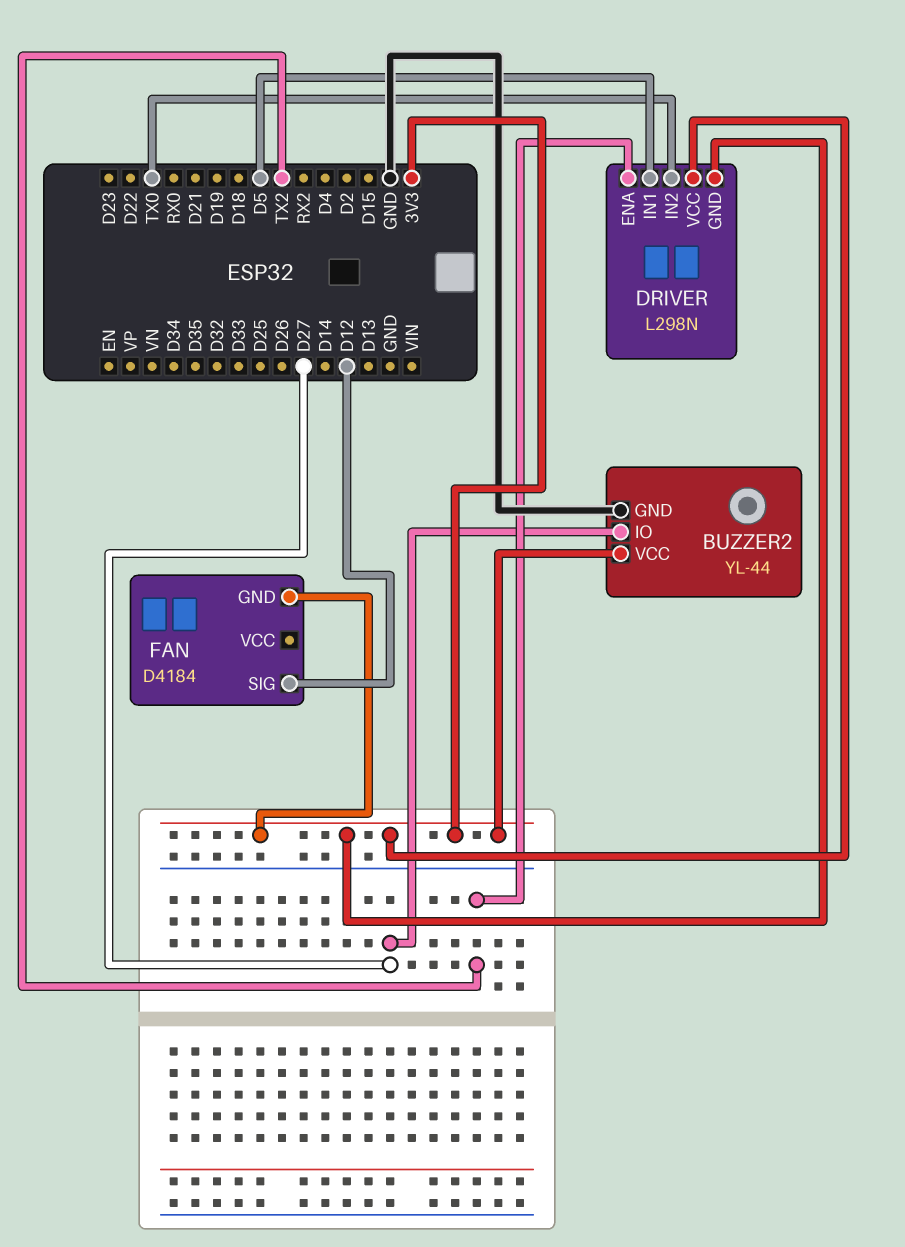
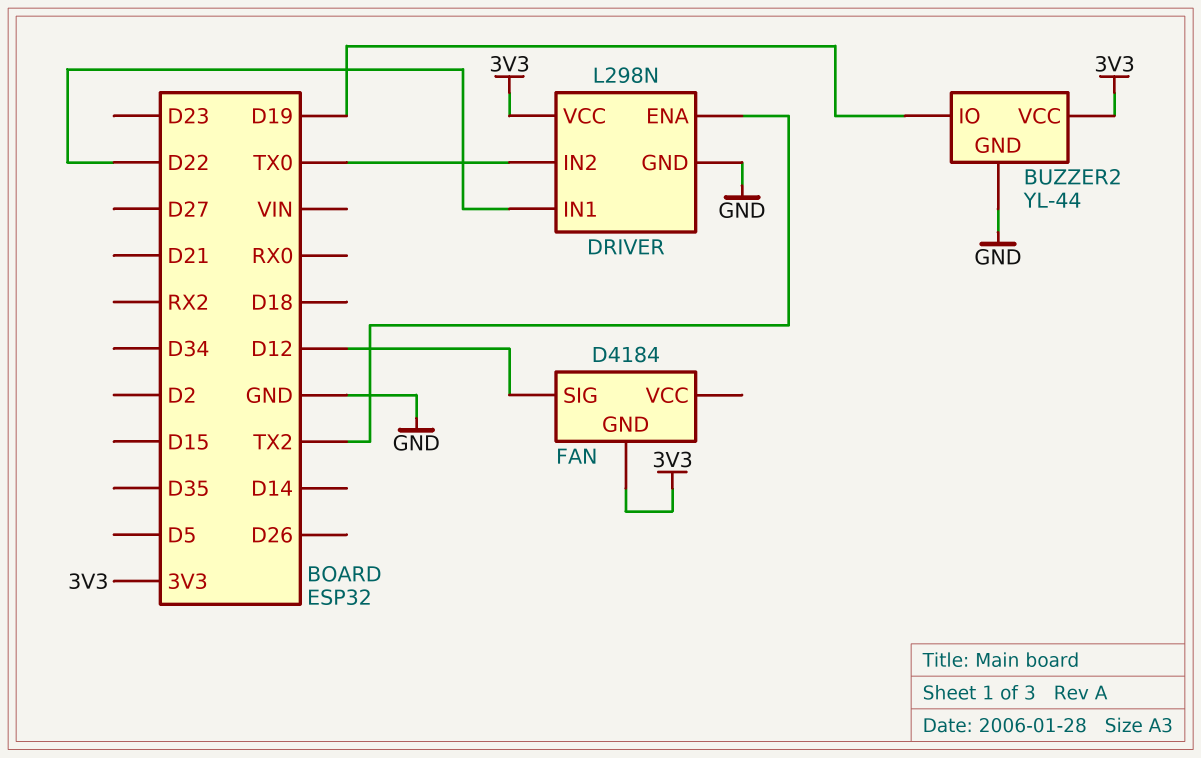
BUZZER2 pin IO: D27 -> D19
DRIVER pin GND: 3V3 -> GND
DRIVER pin IN1: D5 -> D22

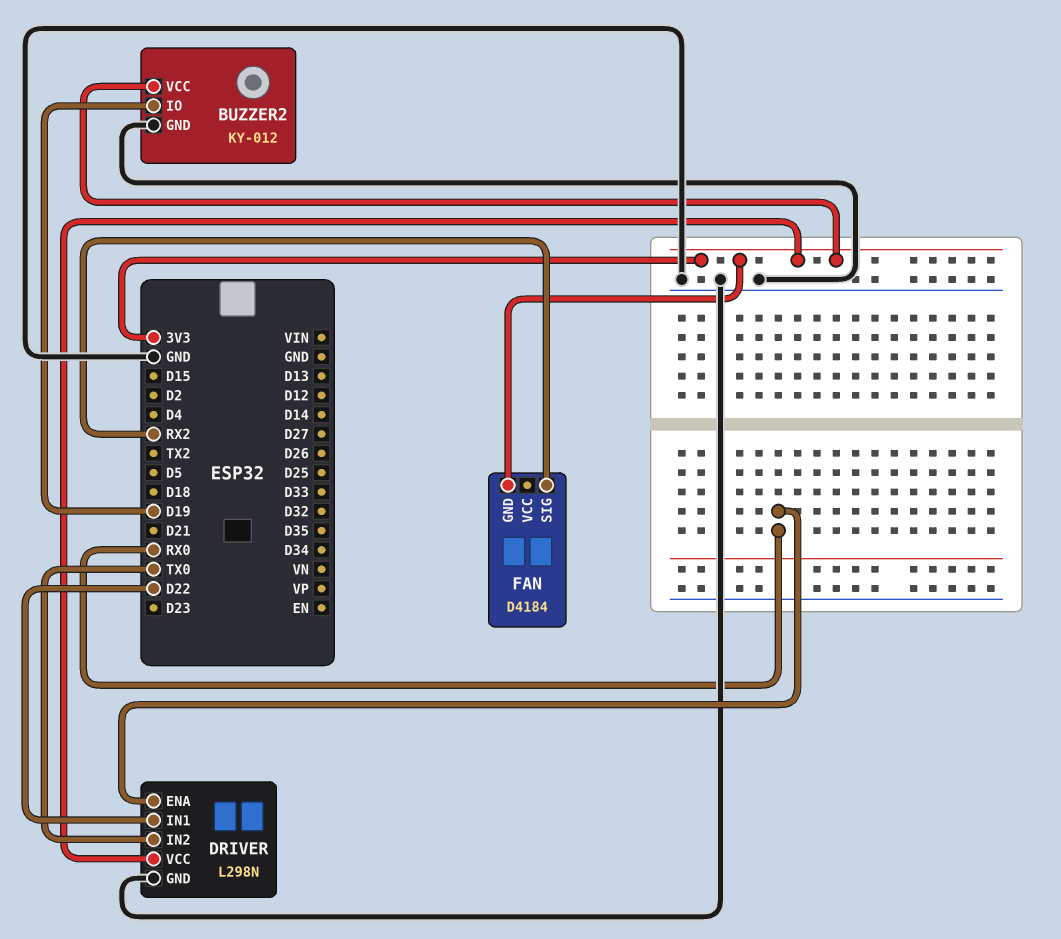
BUZZER2: YL-44 -> KY-012
DRIVER pin ENA: TX2 -> RX0
FAN pin SIG: D12 -> RX2

